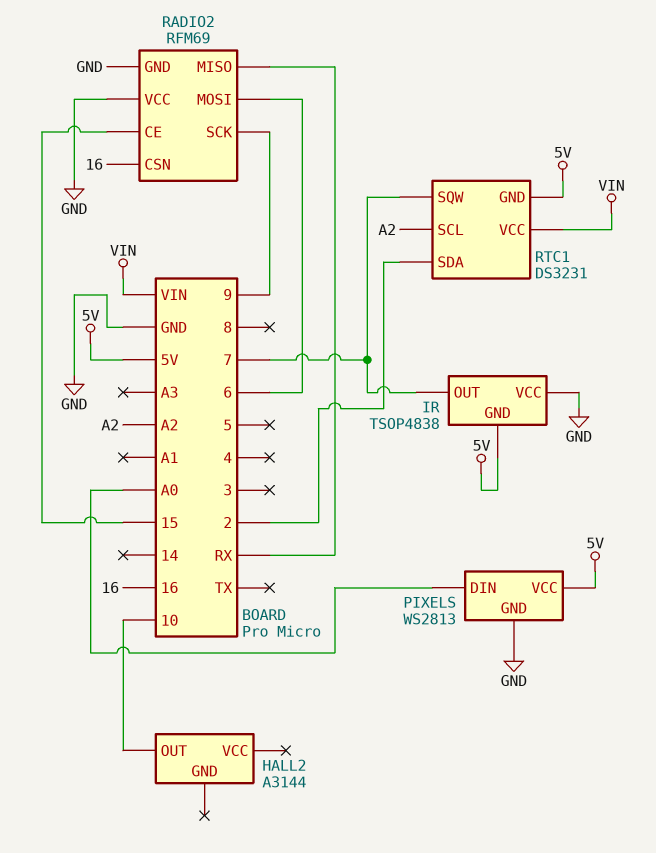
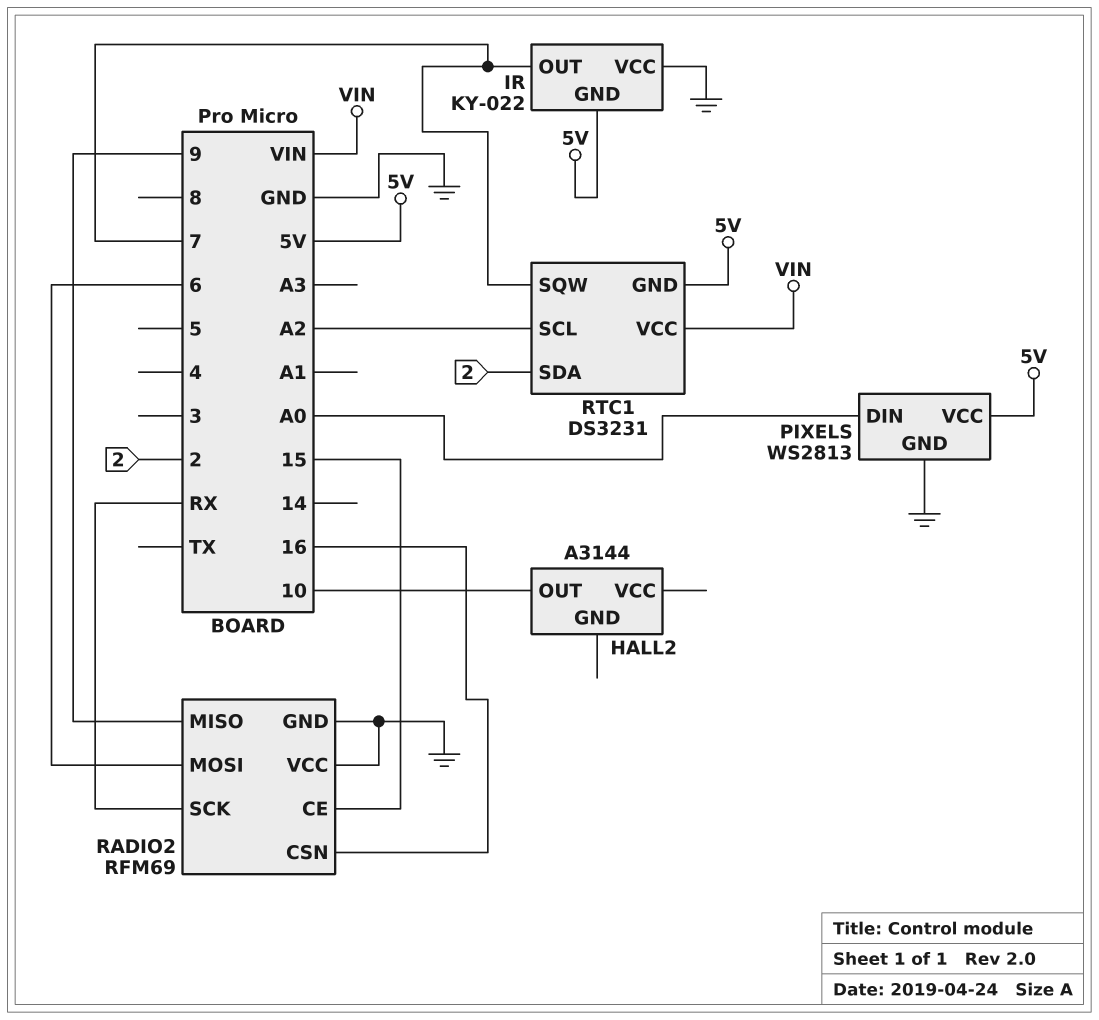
IR: TSOP4838 -> KY-022
RADIO2 pin MISO: RX -> 9
RADIO2 pin SCK: 9 -> RX

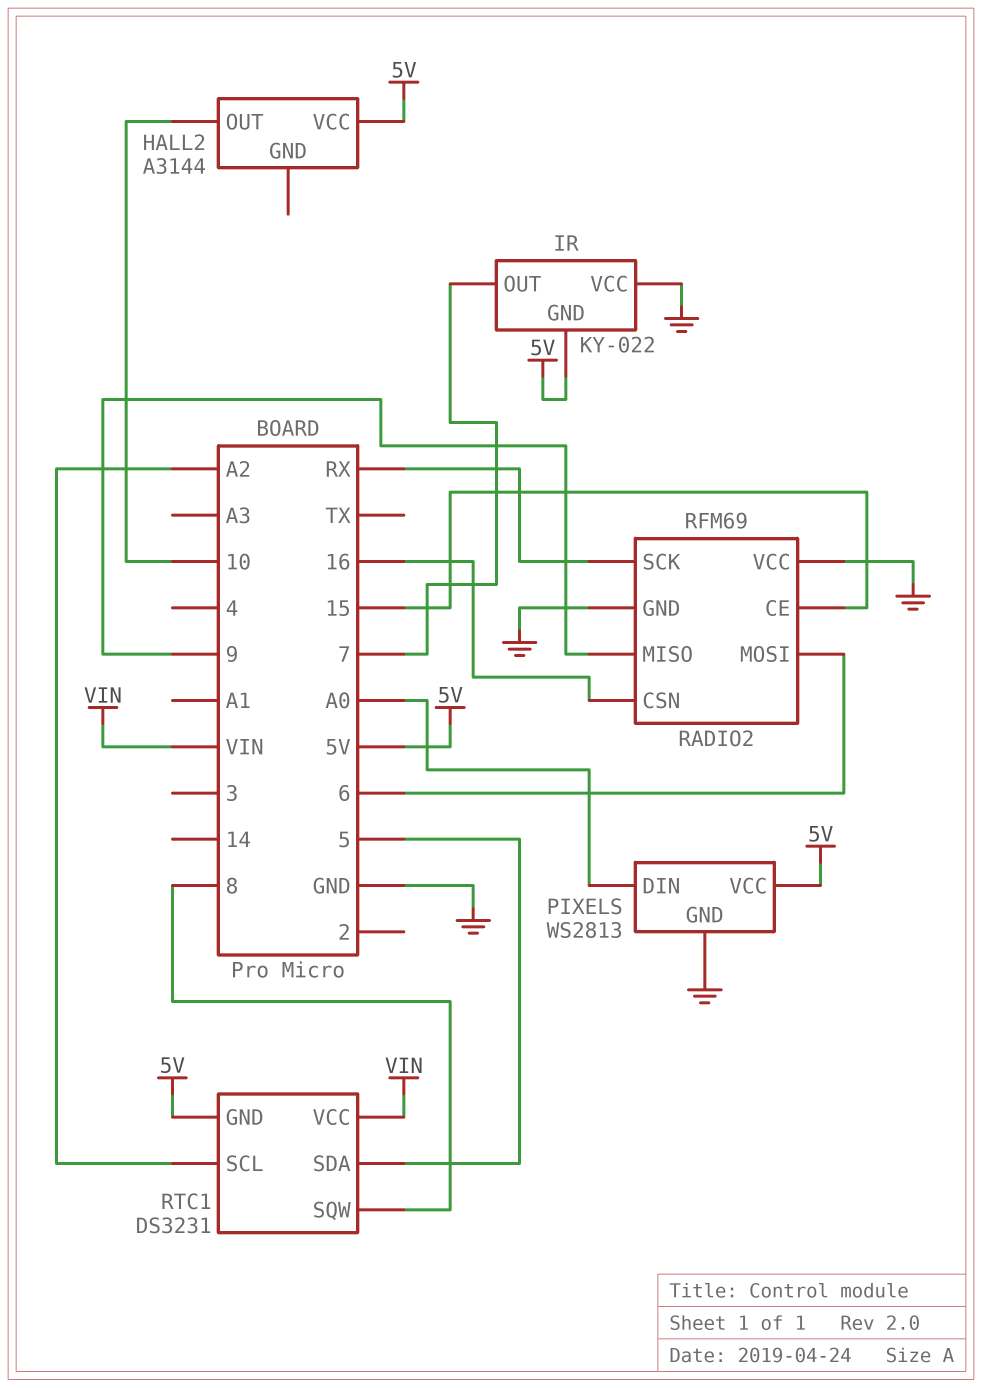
HALL2 pin VCC: none -> 5V
RTC1 pin SDA: 2 -> 5
RTC1 pin SQW: 7 -> 8

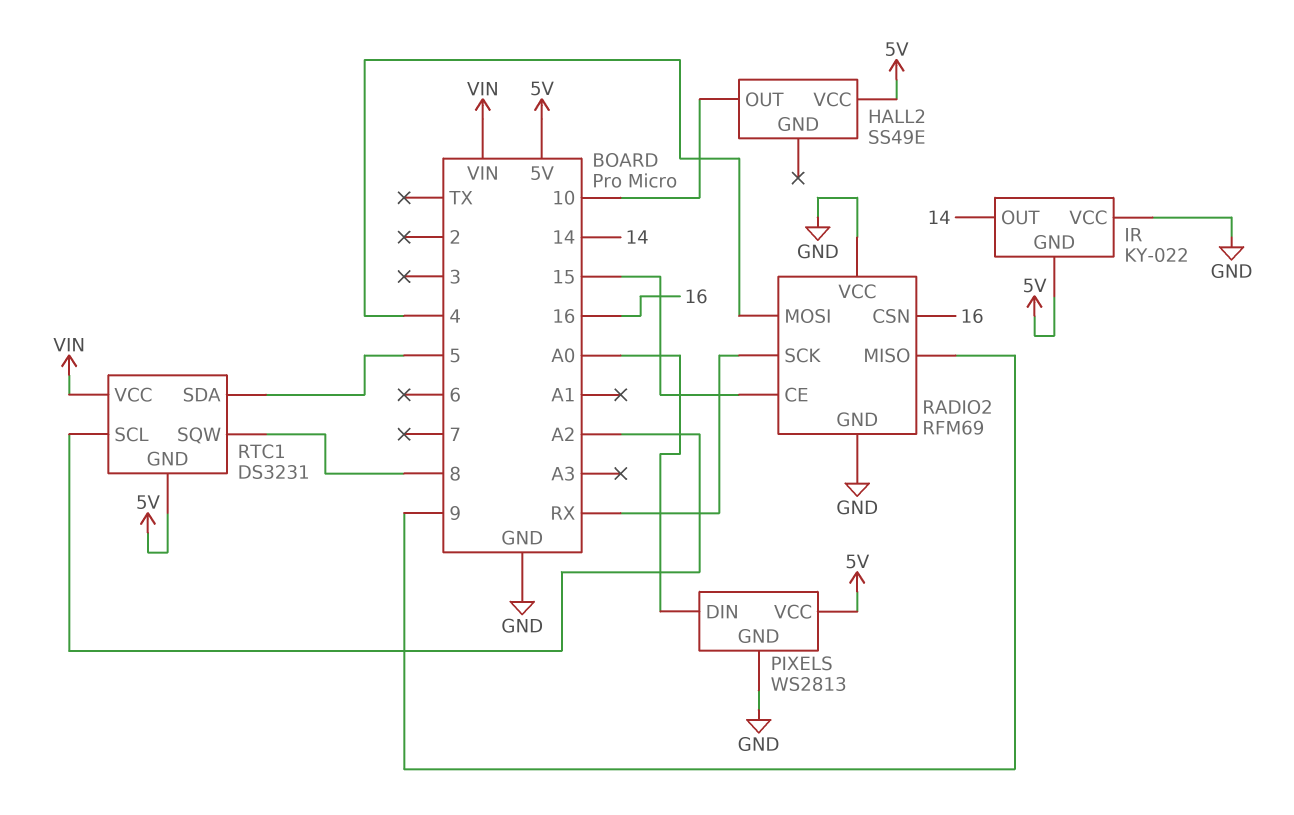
HALL2: A3144 -> SS49E
IR pin OUT: 7 -> 14
RADIO2 pin MOSI: 6 -> 4

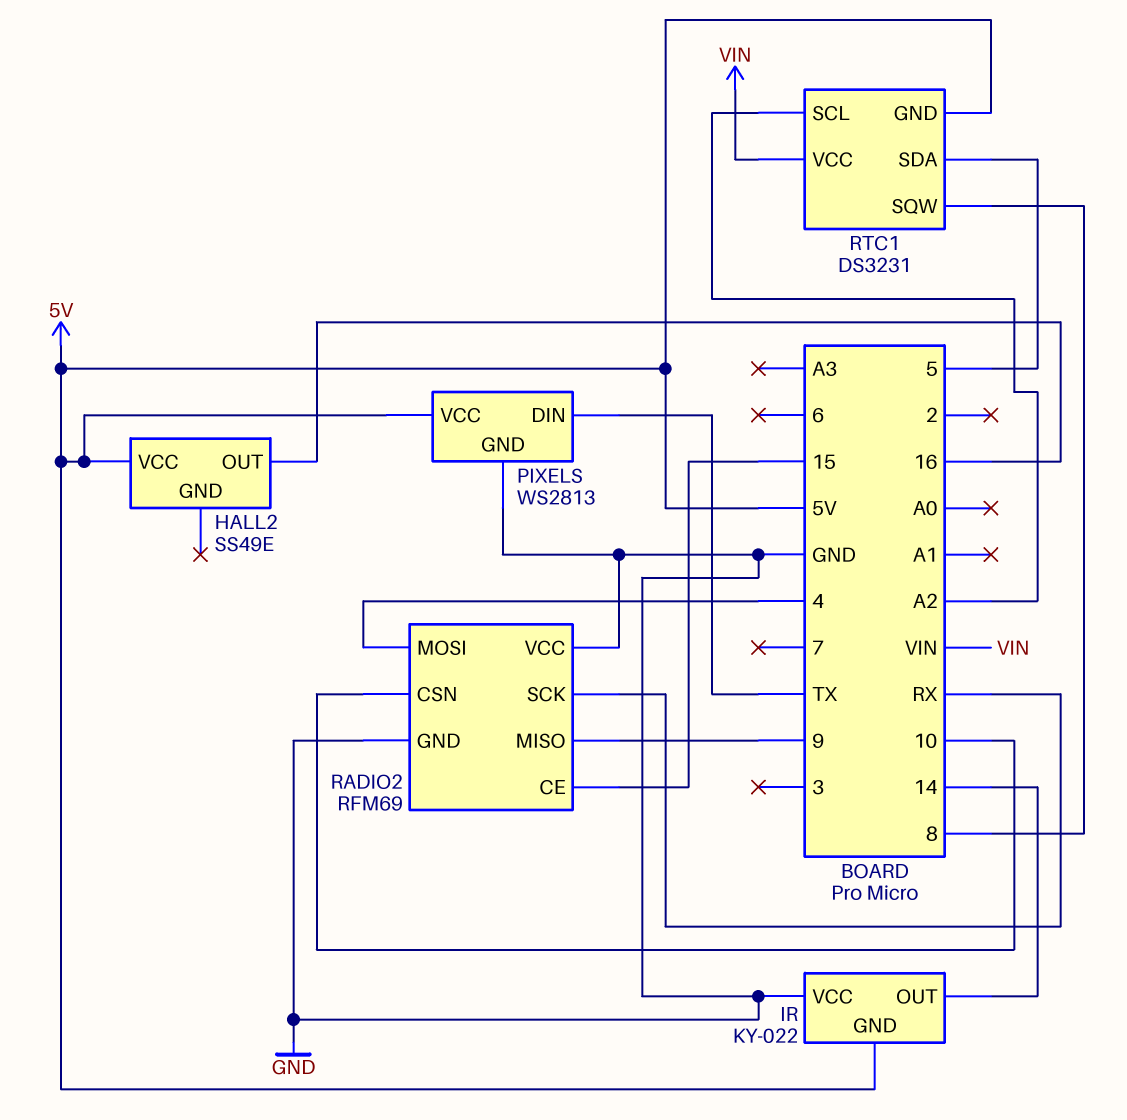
HALL2 pin OUT: 10 -> 16
PIXELS pin DIN: A0 -> TX
RADIO2 pin CSN: 16 -> 10

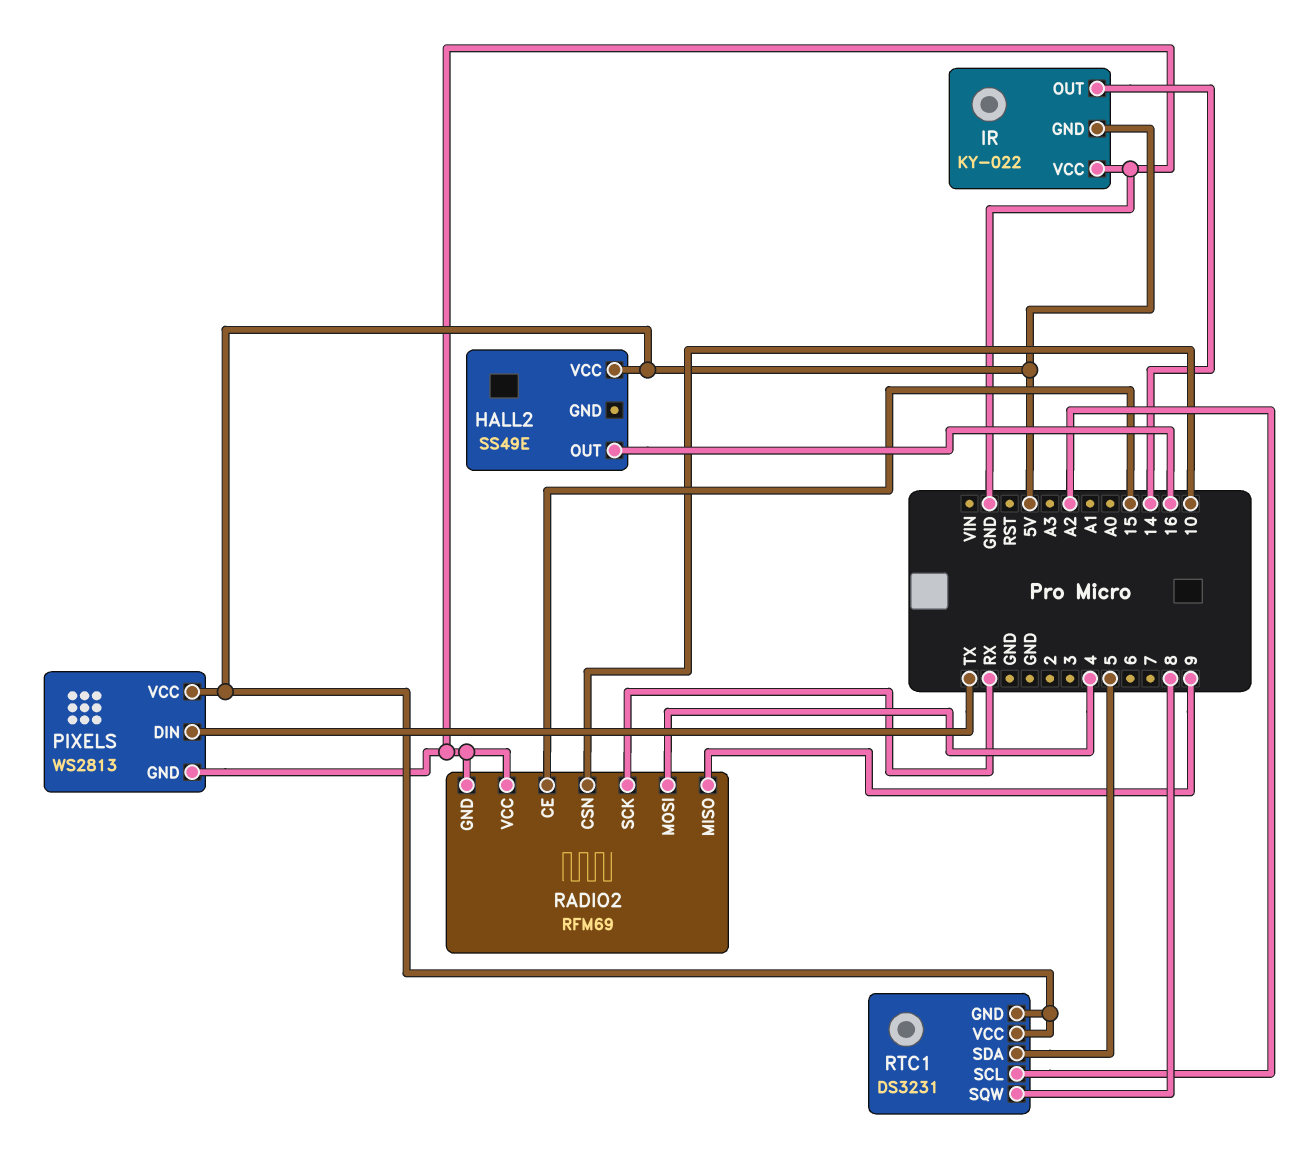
RTC1 pin VCC: VIN -> 5V

